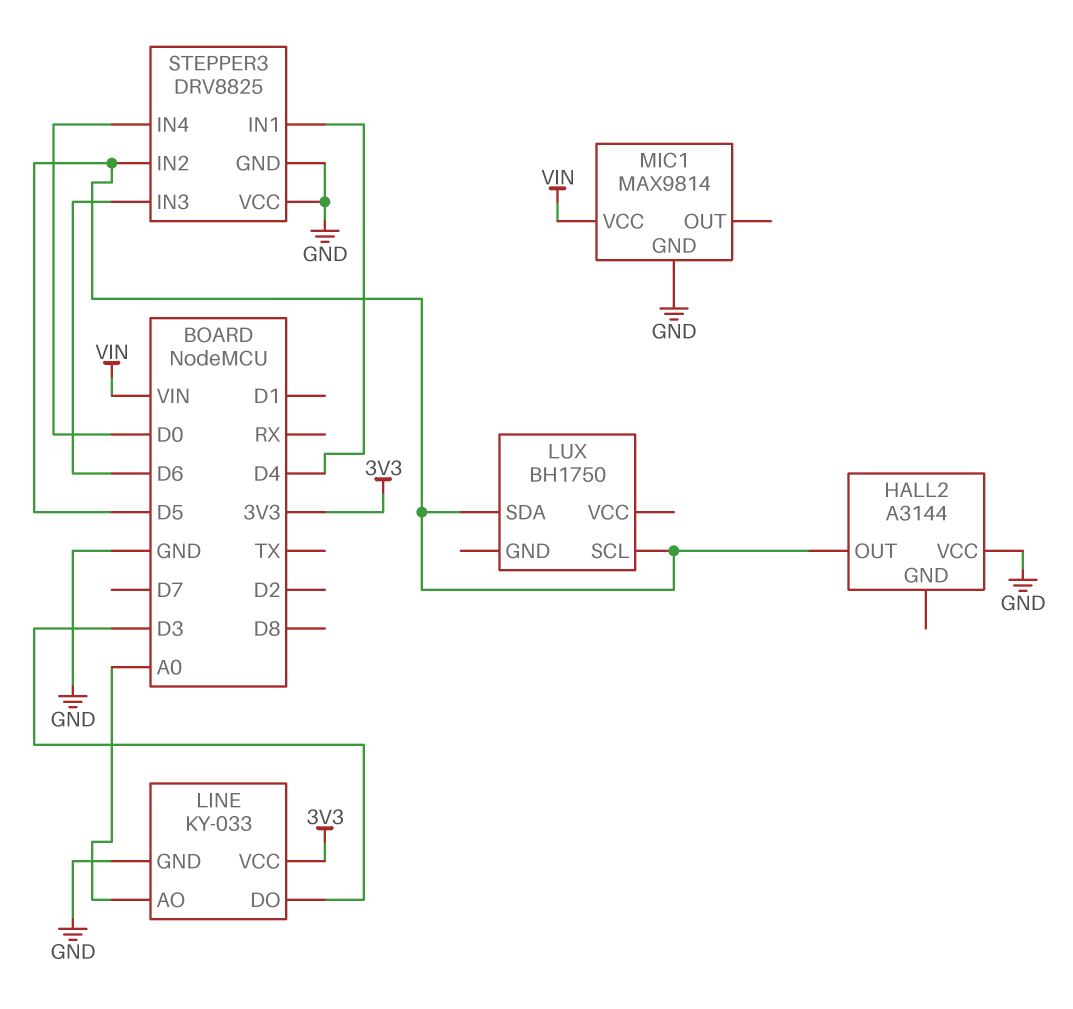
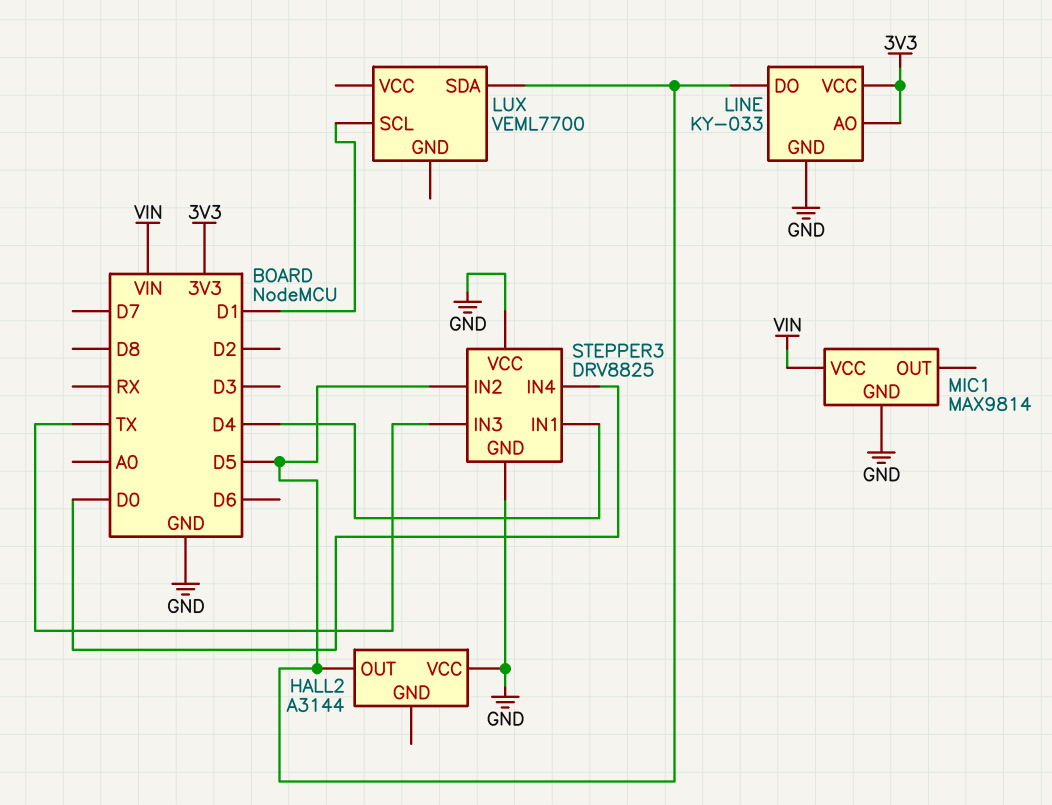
LINE pin AO: A0 -> 3V3
LINE pin DO: D3 -> D5
LUX: BH1750 -> VEML7700
LUX pin SCL: D5 -> D1
STEPPER3 pin IN3: D6 -> TX

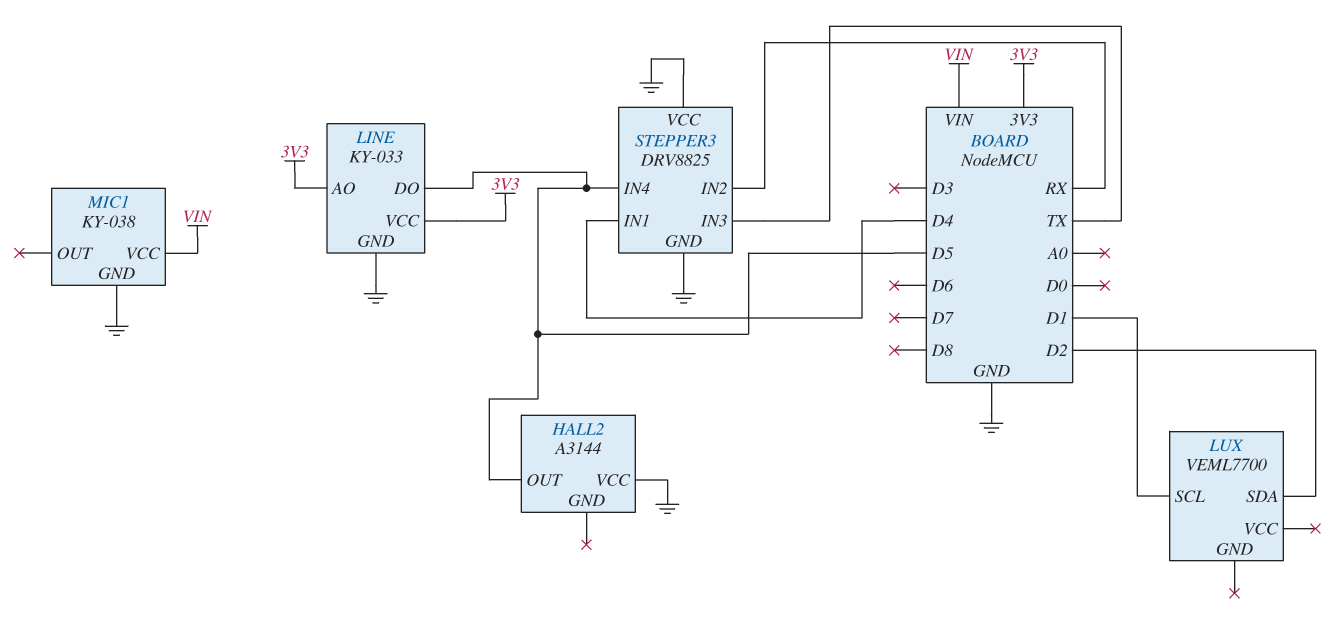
LUX pin SDA: D5 -> D2
MIC1: MAX9814 -> KY-038
STEPPER3 pin IN2: D5 -> RX
STEPPER3 pin IN4: D0 -> D5

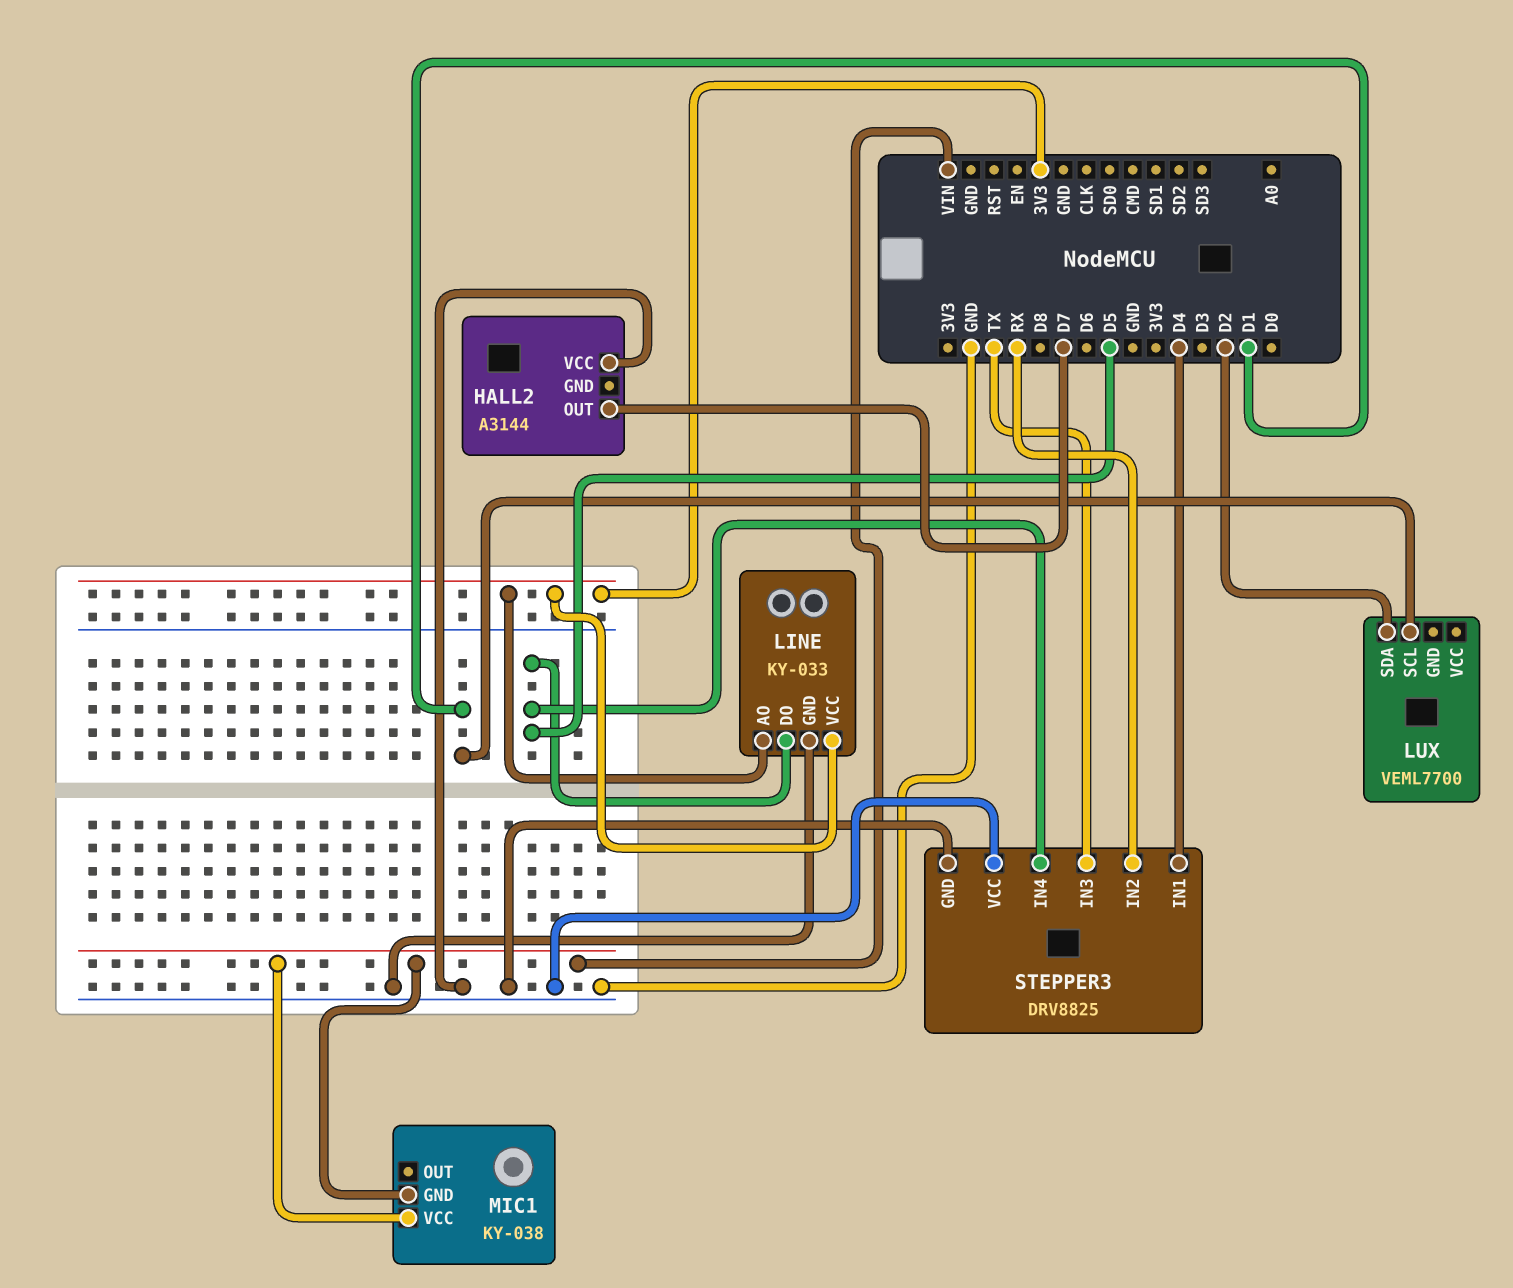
HALL2 pin OUT: D5 -> D7
MIC1 pin GND: GND -> VIN

